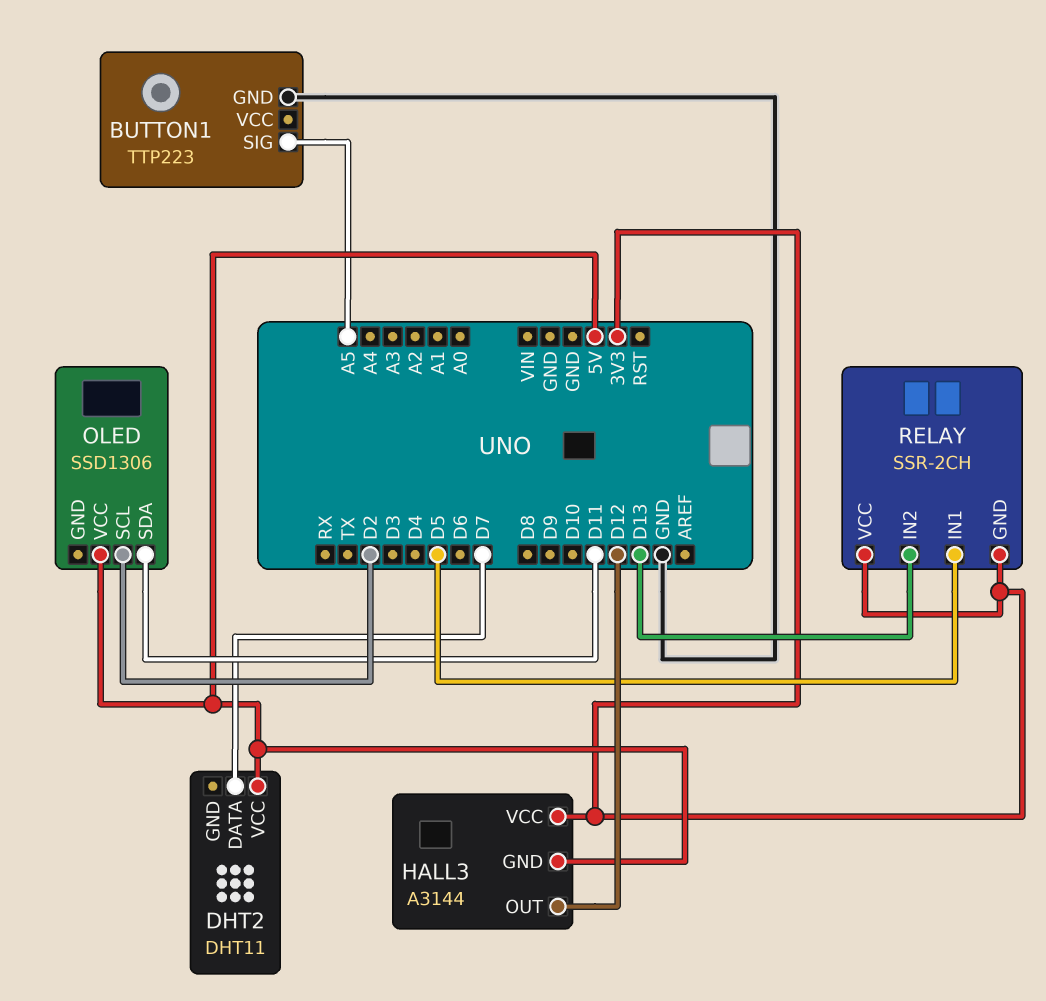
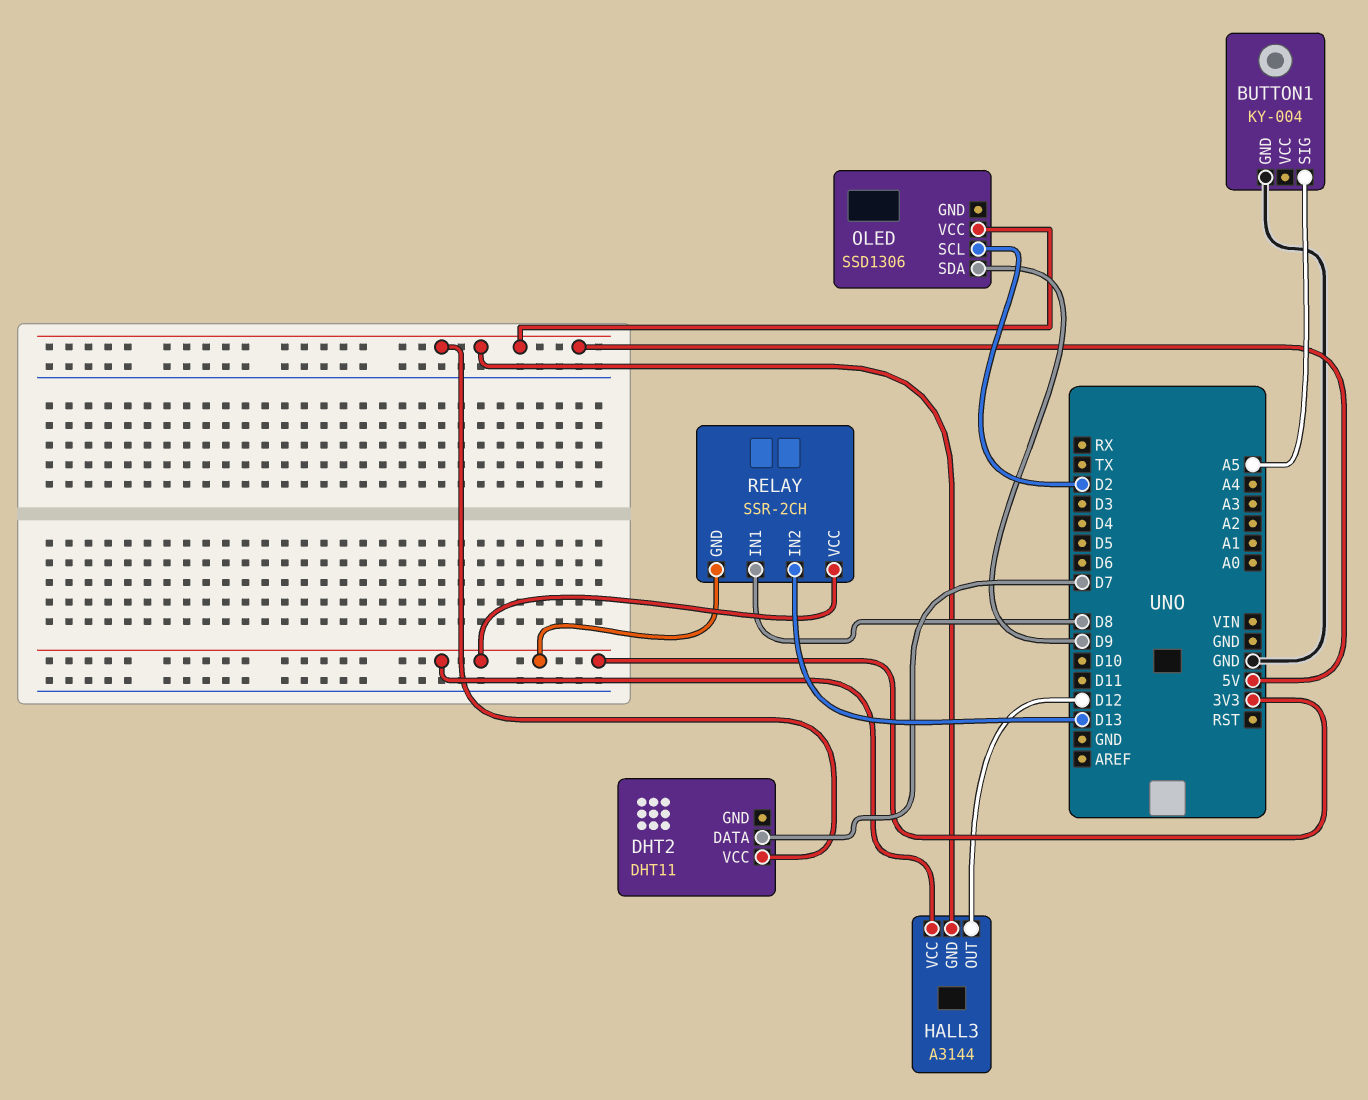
BUTTON1: TTP223 -> KY-004
OLED pin SDA: D11 -> D9
RELAY pin IN1: D5 -> D8

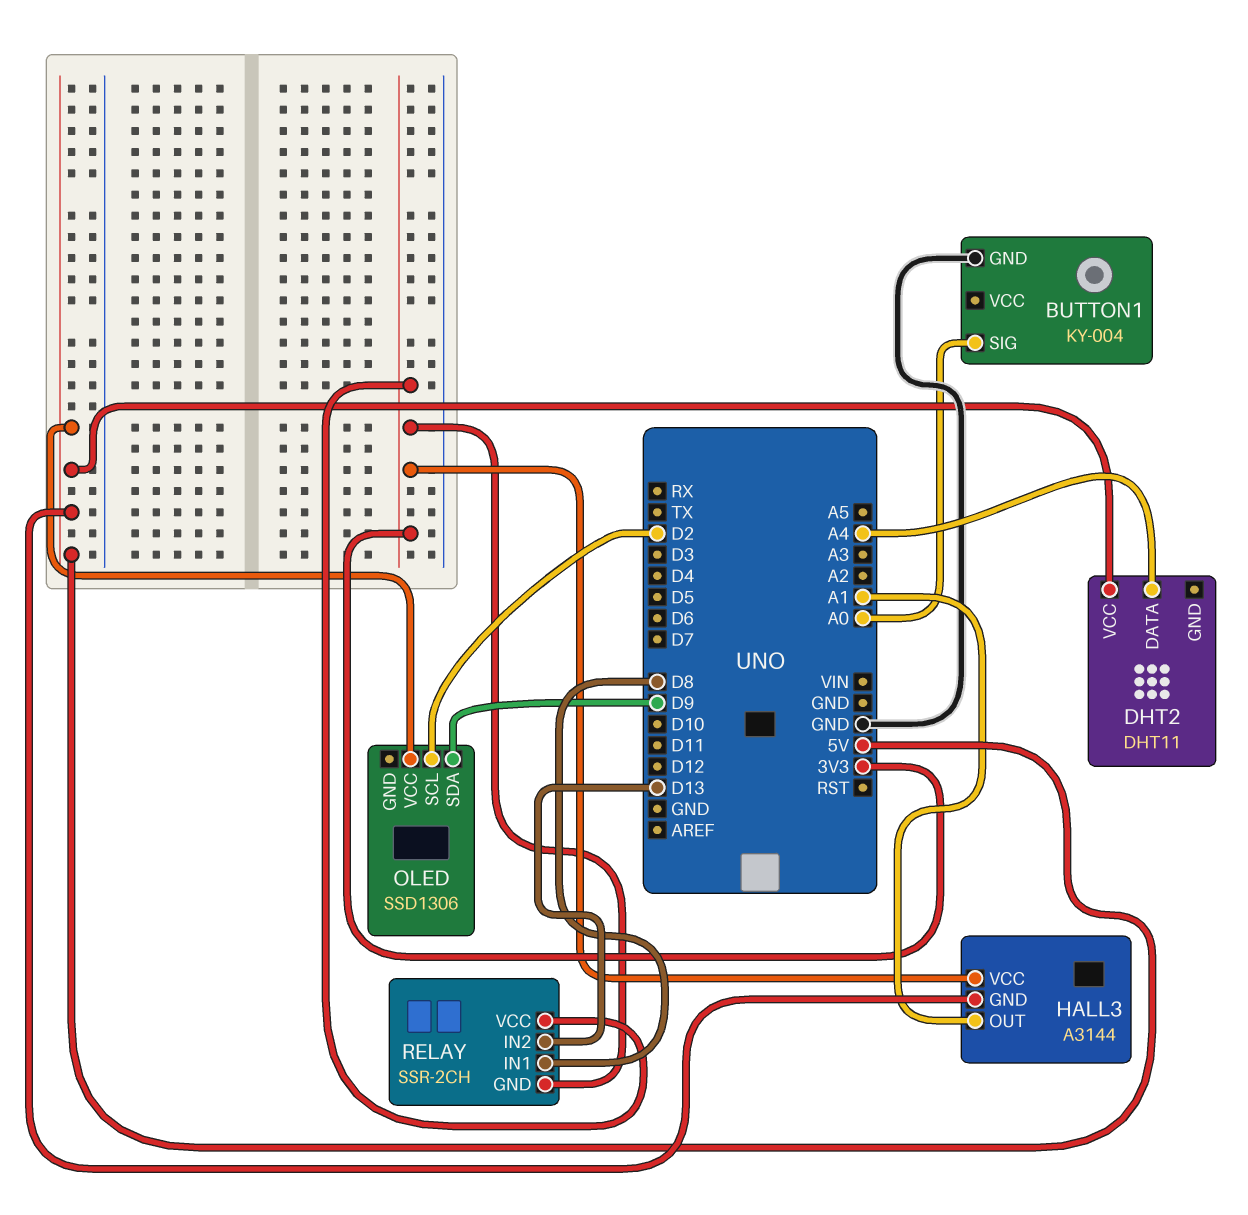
BUTTON1 pin SIG: A5 -> A0
DHT2 pin DATA: D7 -> A4
HALL3 pin OUT: D12 -> A1

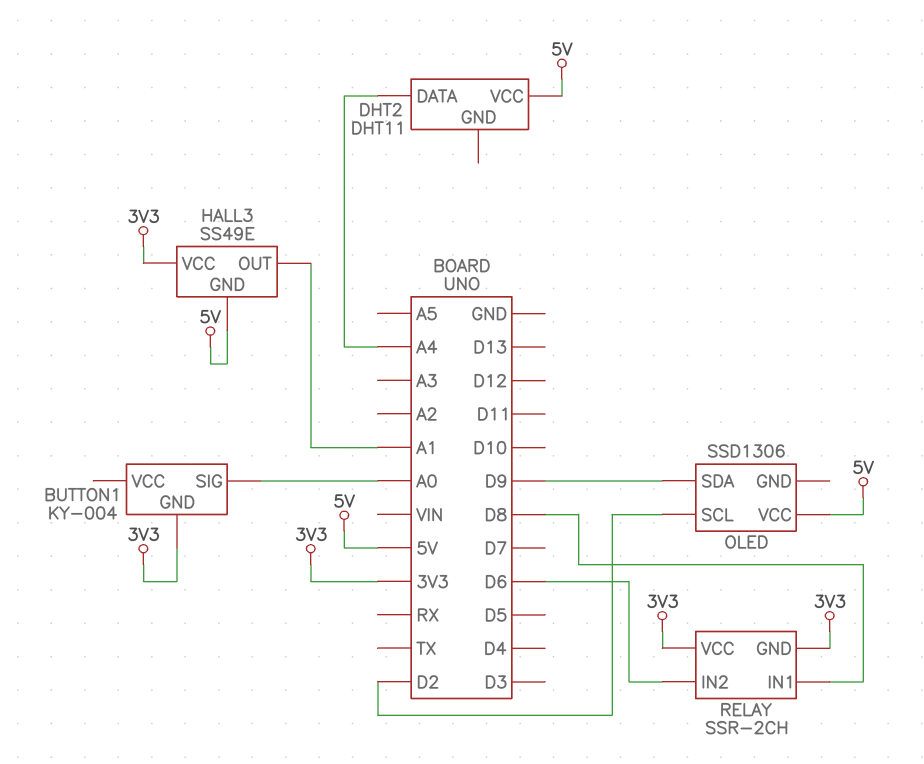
BUTTON1 pin GND: GND -> 3V3
HALL3: A3144 -> SS49E
RELAY pin IN2: D13 -> D6

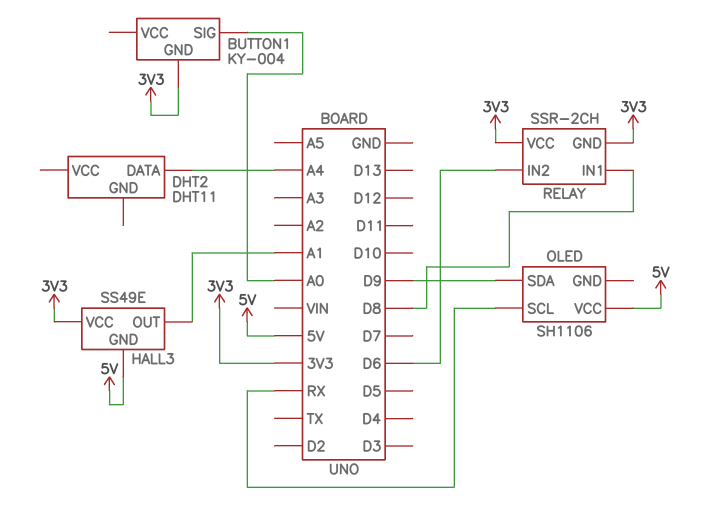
DHT2 pin VCC: 5V -> none
OLED: SSD1306 -> SH1106
OLED pin SCL: D2 -> RX

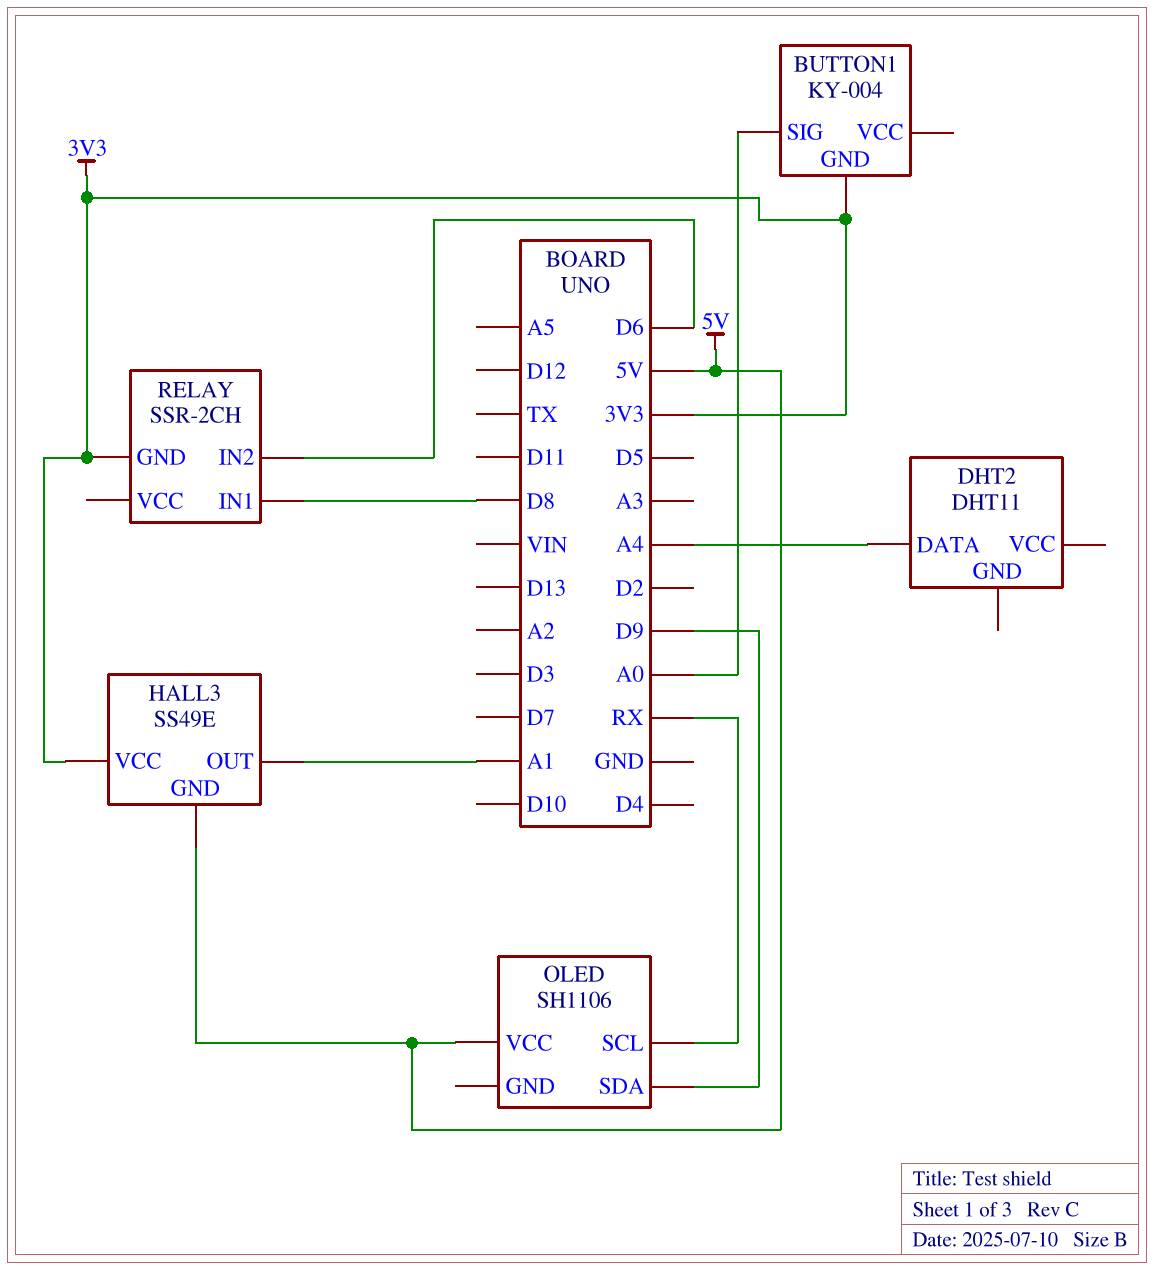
RELAY pin VCC: 3V3 -> none

